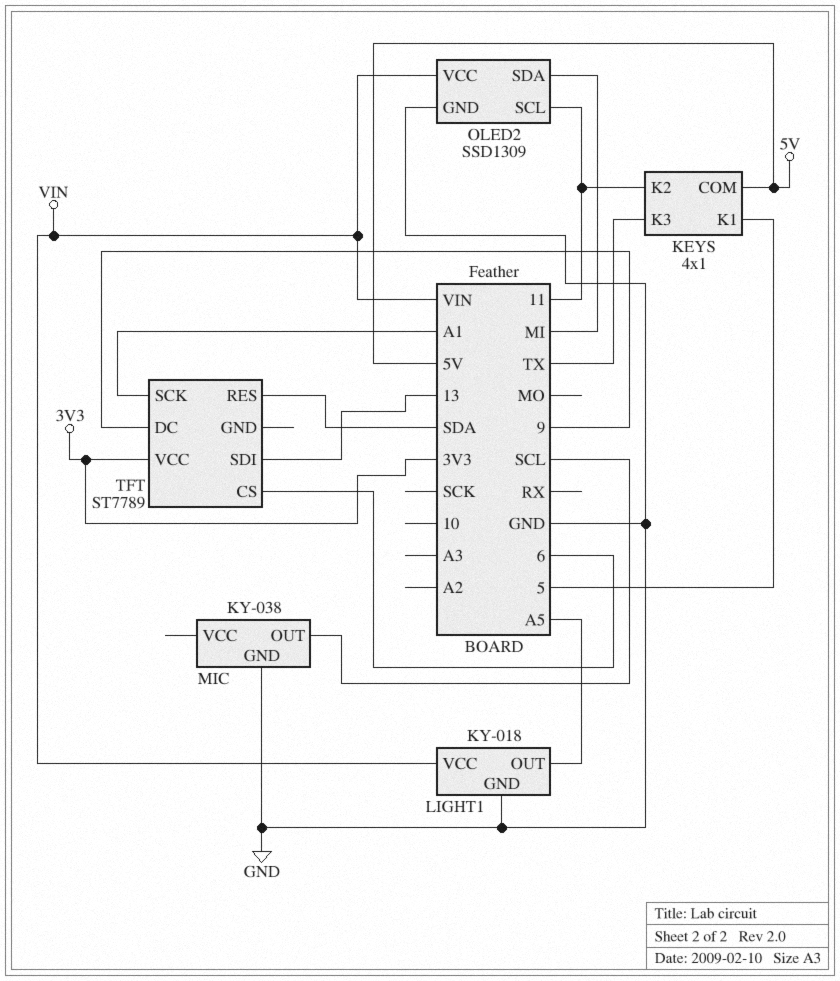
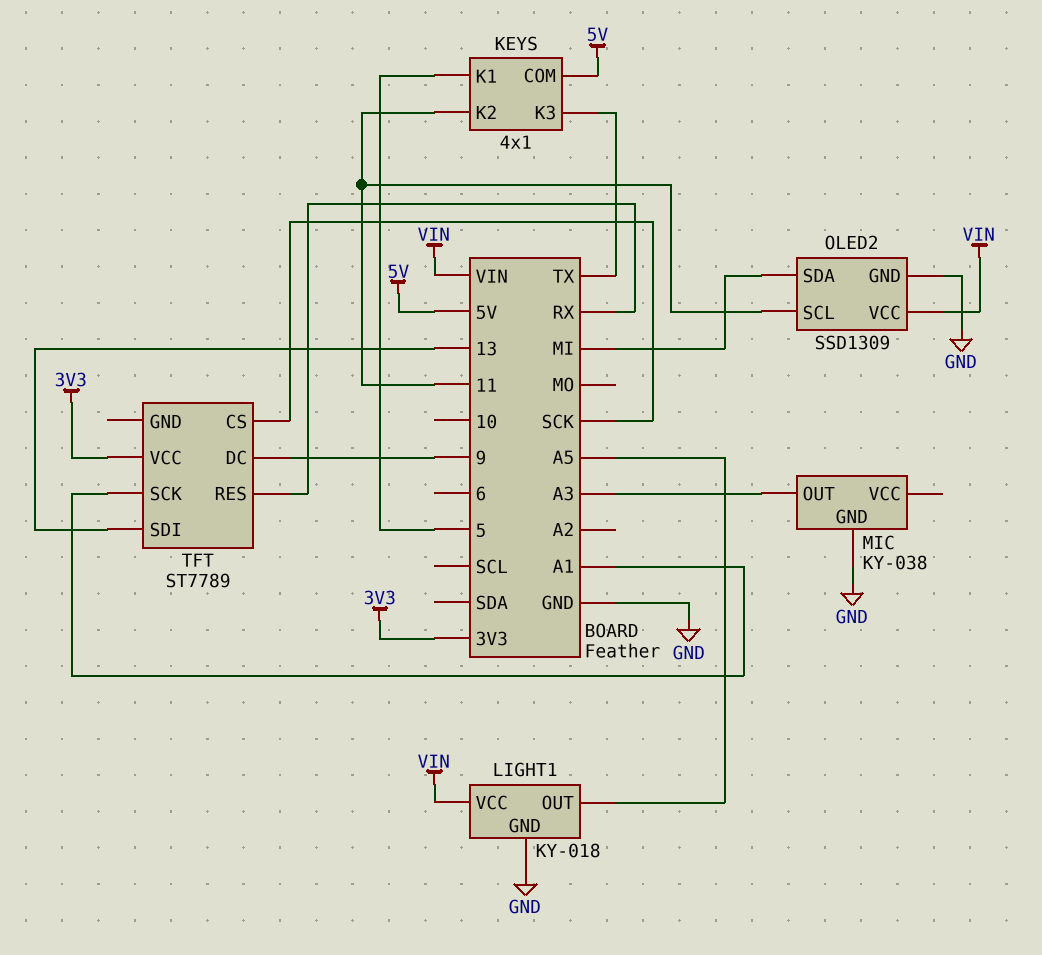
MIC pin OUT: SCL -> A3
TFT pin CS: 6 -> SCK
TFT pin RES: SDA -> RX

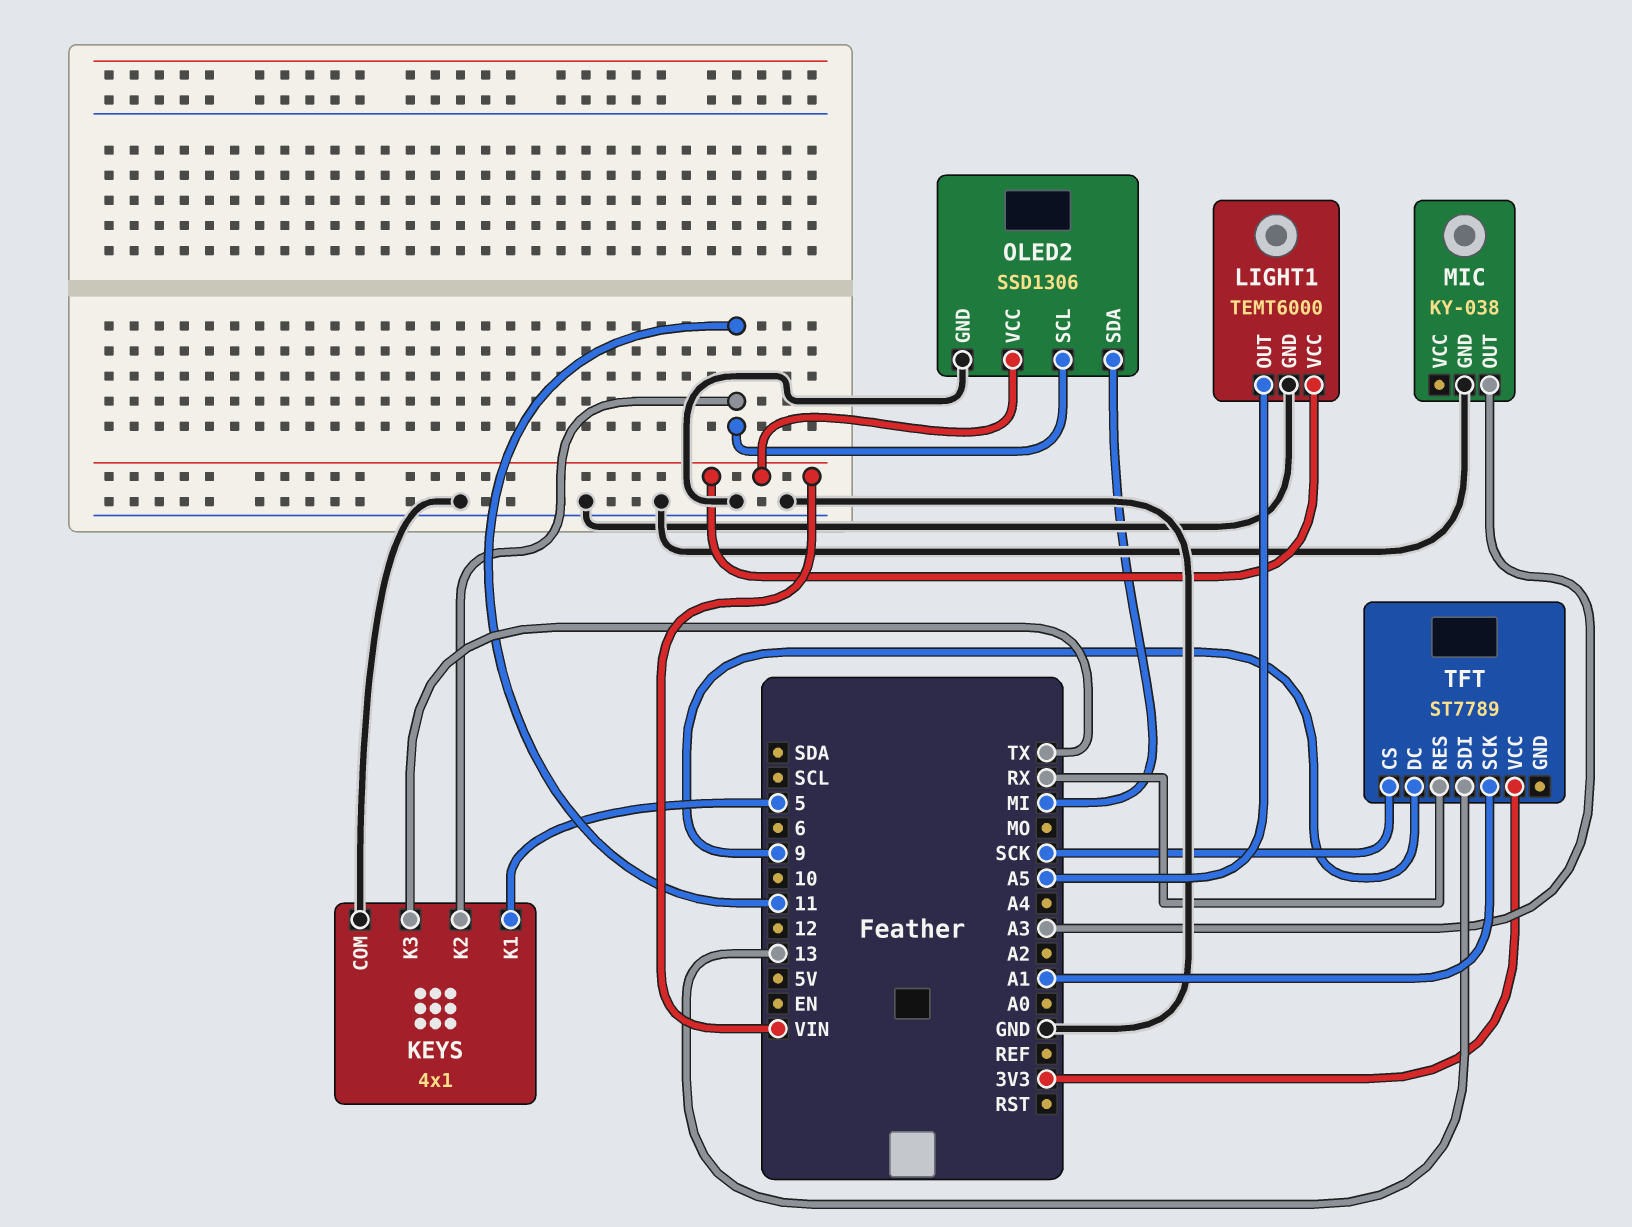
KEYS pin COM: 5V -> GND
LIGHT1: KY-018 -> TEMT6000
OLED2: SSD1309 -> SSD1306

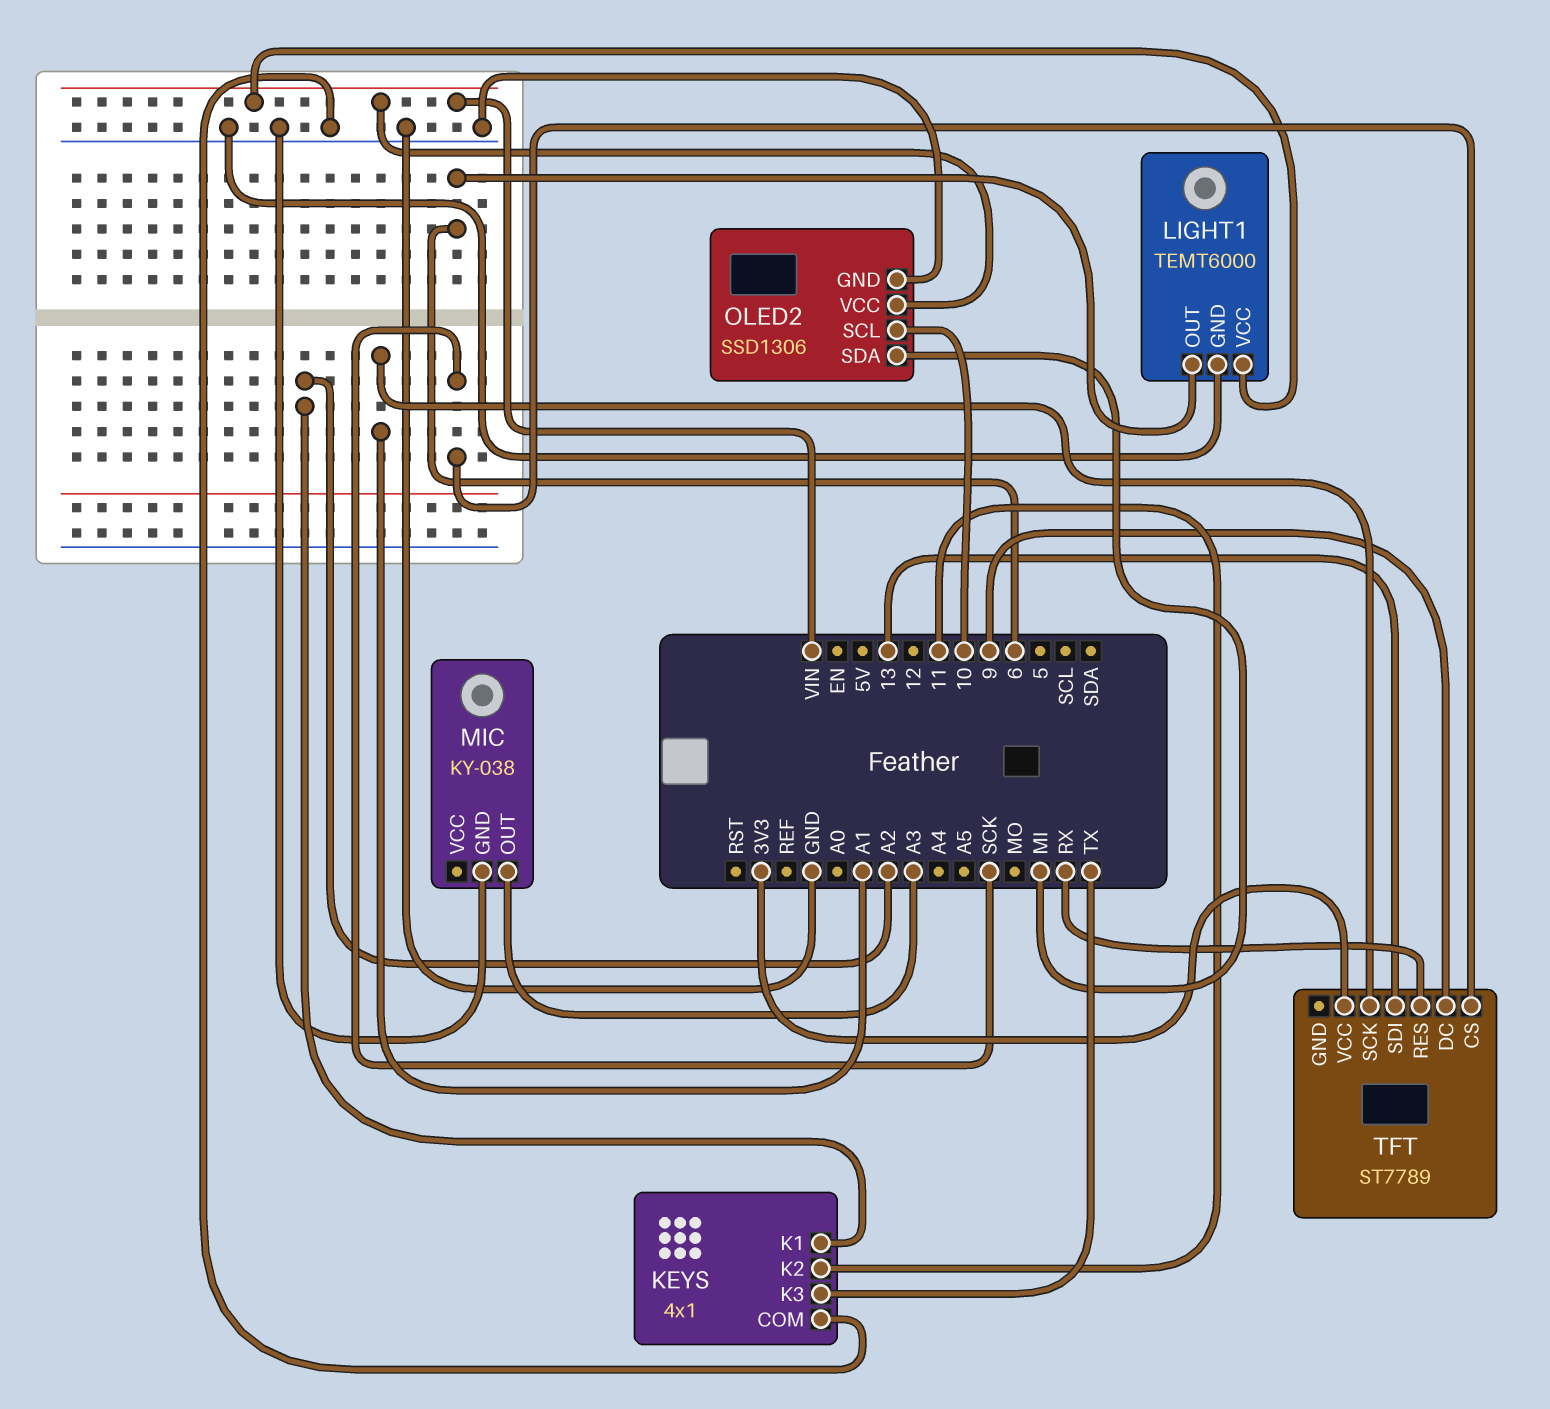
KEYS pin K1: 5 -> A2
LIGHT1 pin OUT: A5 -> 6
OLED2 pin SCL: 11 -> 10

